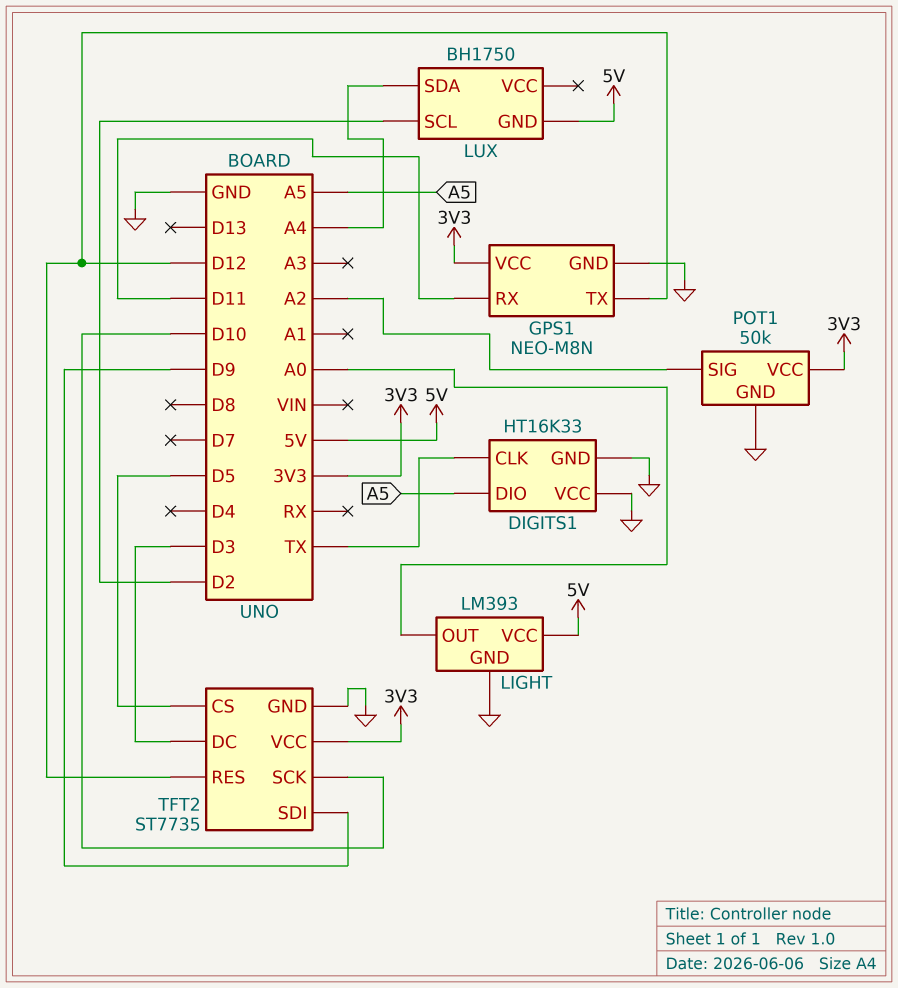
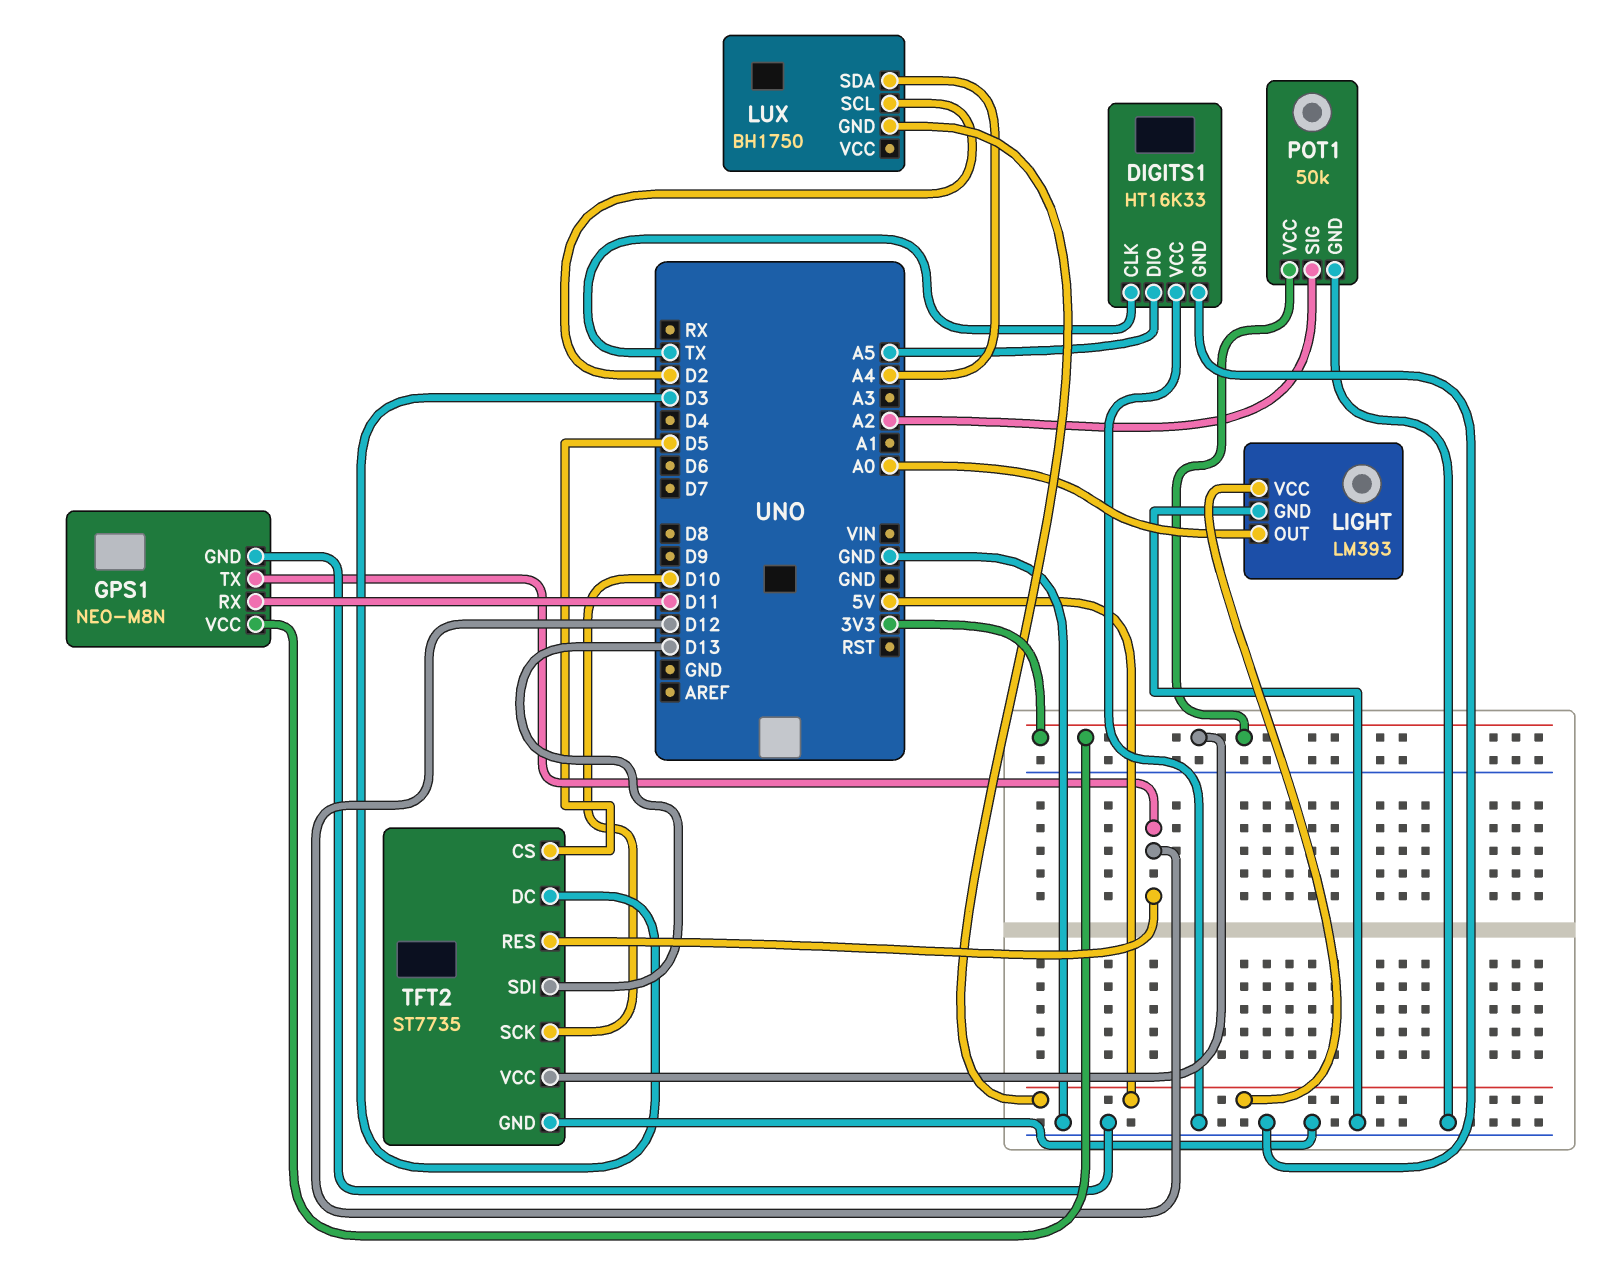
TFT2 pin SDI: D9 -> D13

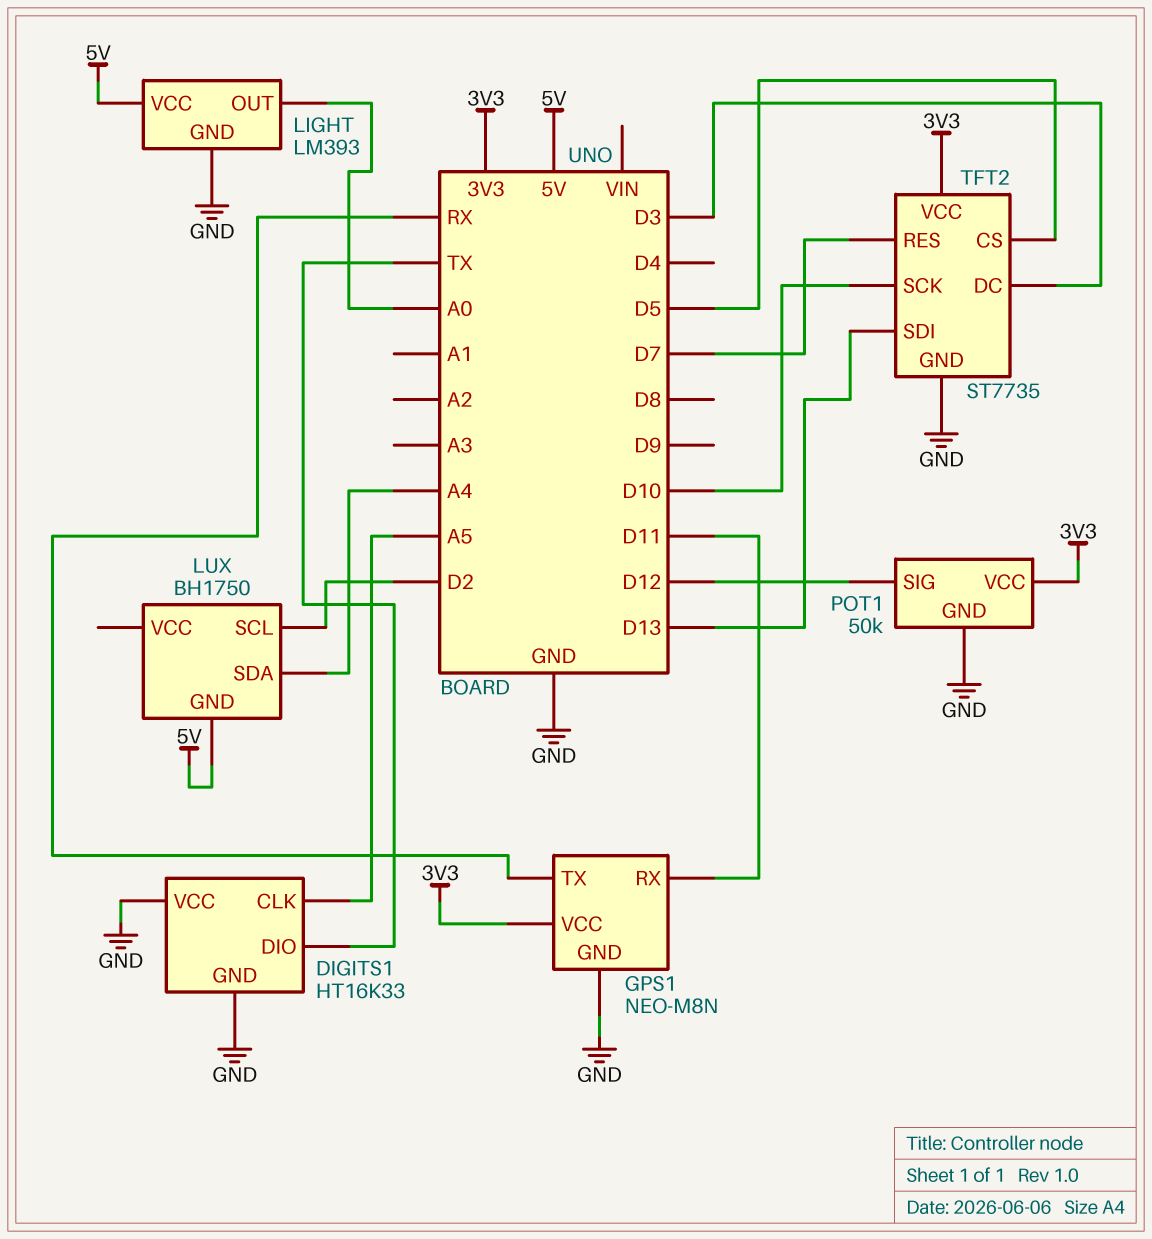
DIGITS1 pin CLK: TX -> A5
DIGITS1 pin DIO: A5 -> TX
GPS1 pin TX: D12 -> RX
POT1 pin SIG: A2 -> D12
TFT2 pin RES: D12 -> D7

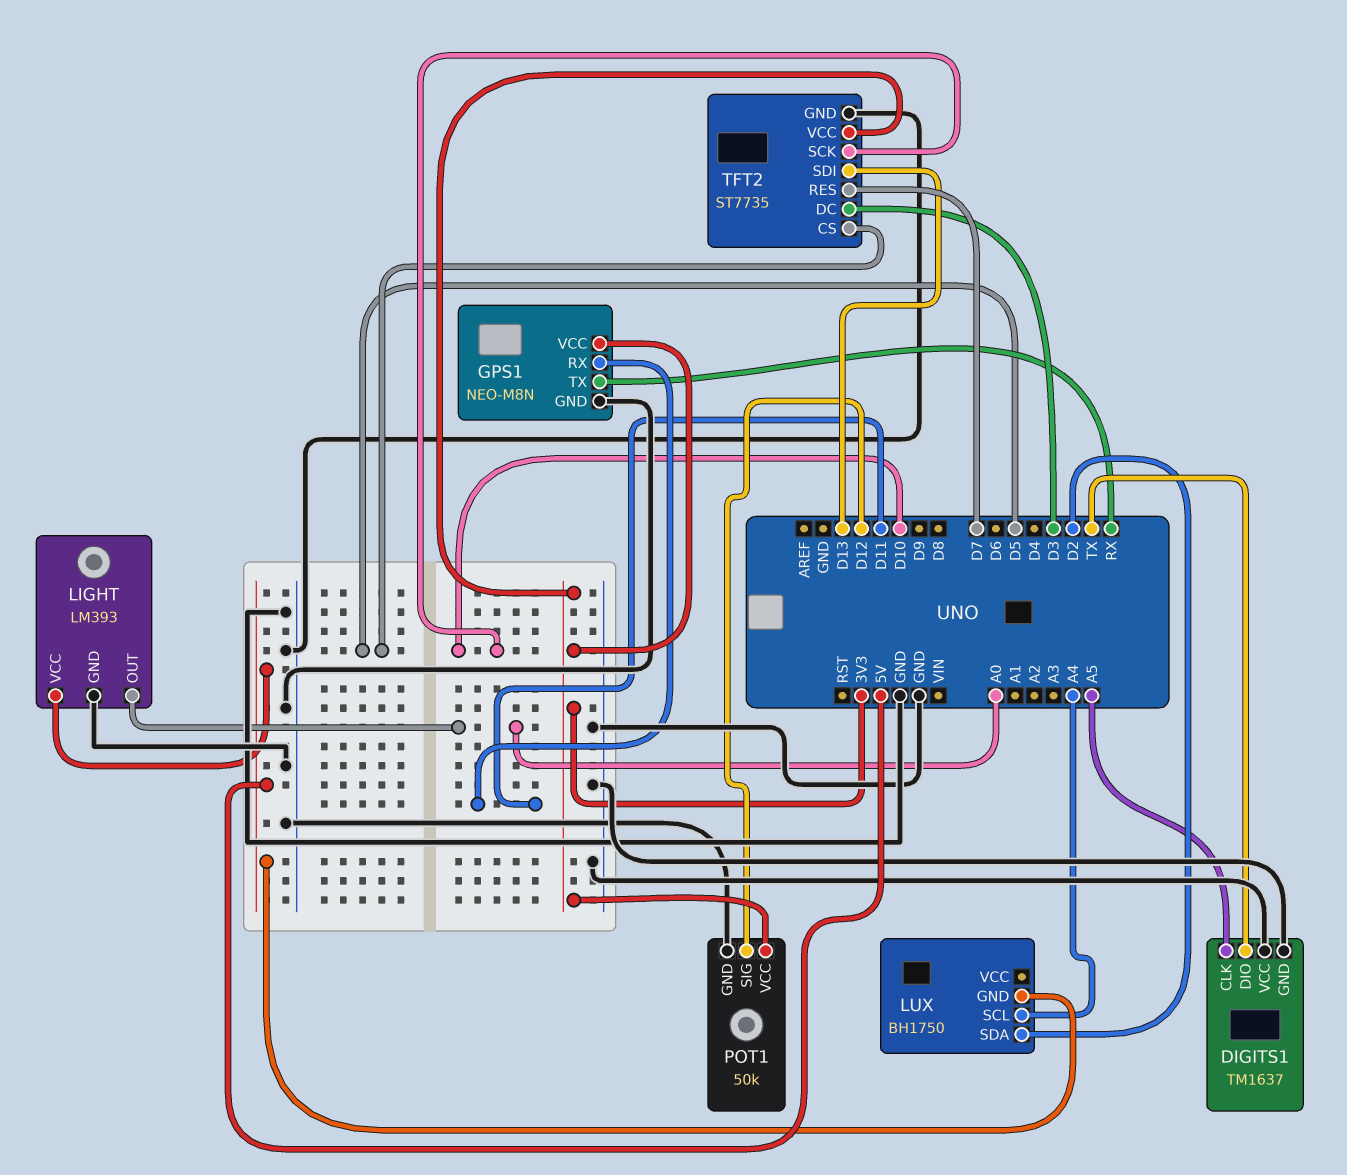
DIGITS1: HT16K33 -> TM1637
LUX pin SCL: D2 -> A4
LUX pin SDA: A4 -> D2

